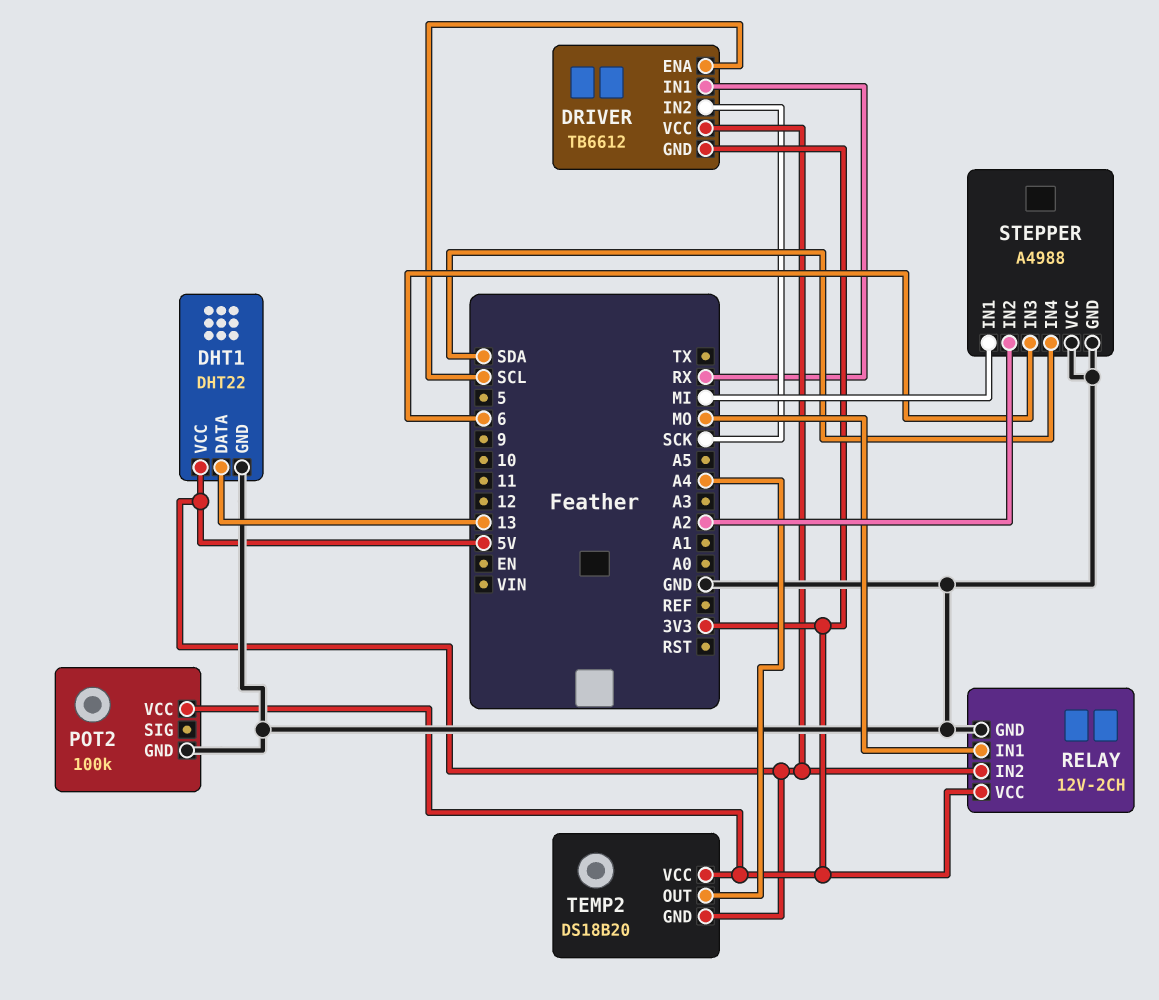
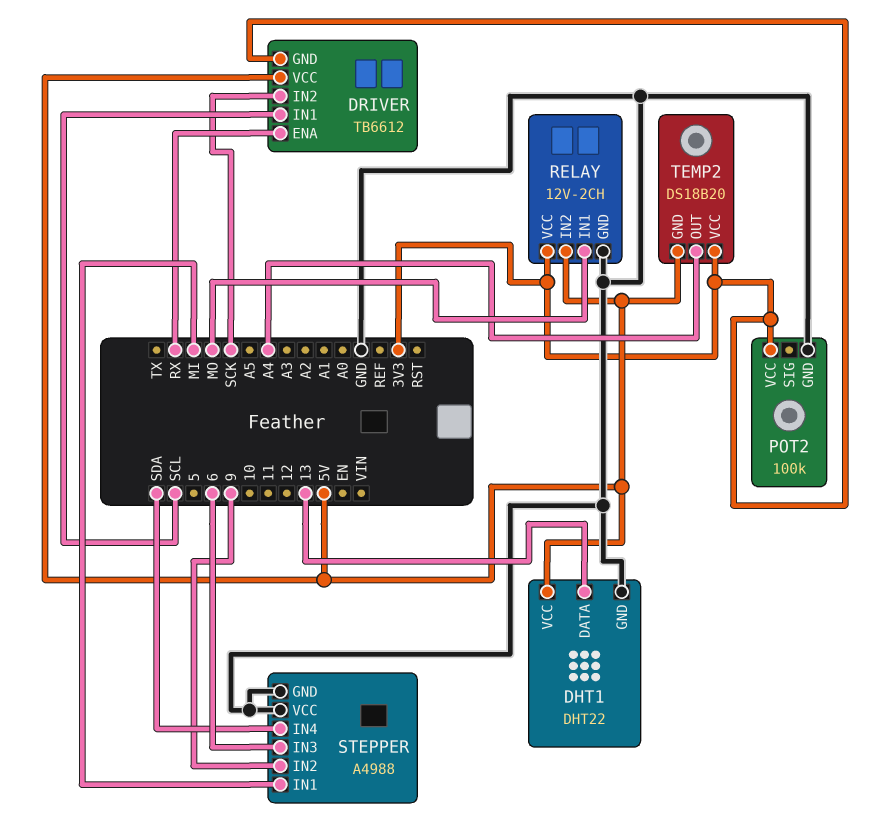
DRIVER pin ENA: SCL -> RX
DRIVER pin IN1: RX -> SCL
STEPPER pin IN2: A2 -> 9

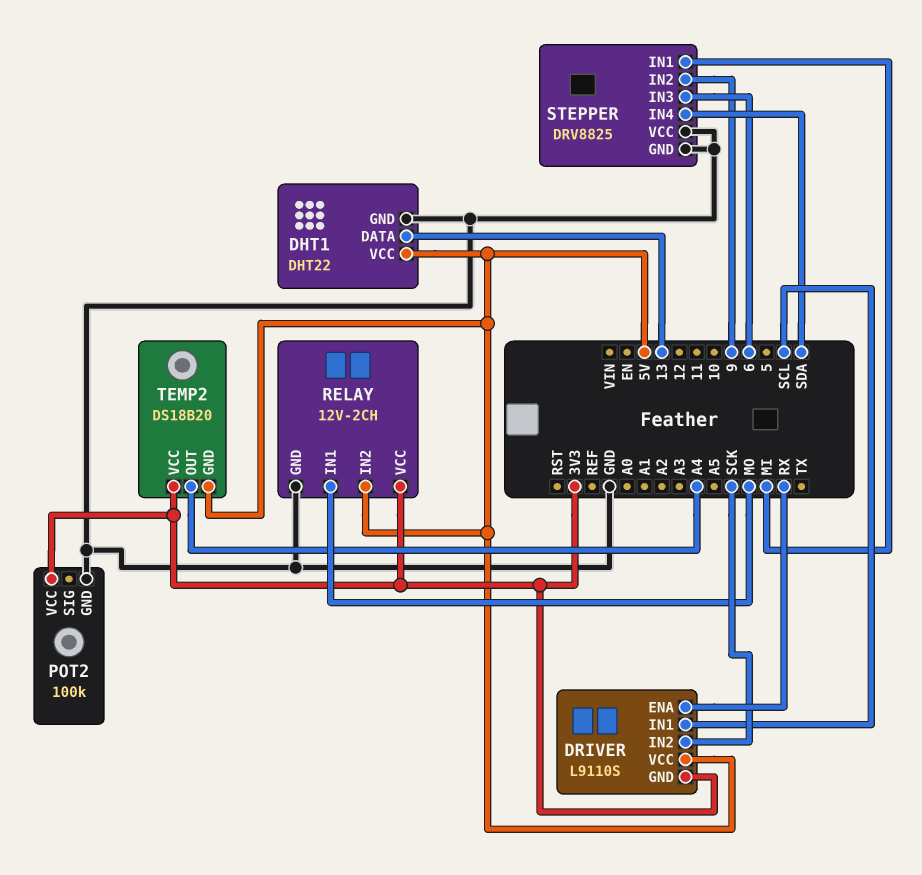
DRIVER: TB6612 -> L9110S
STEPPER: A4988 -> DRV8825

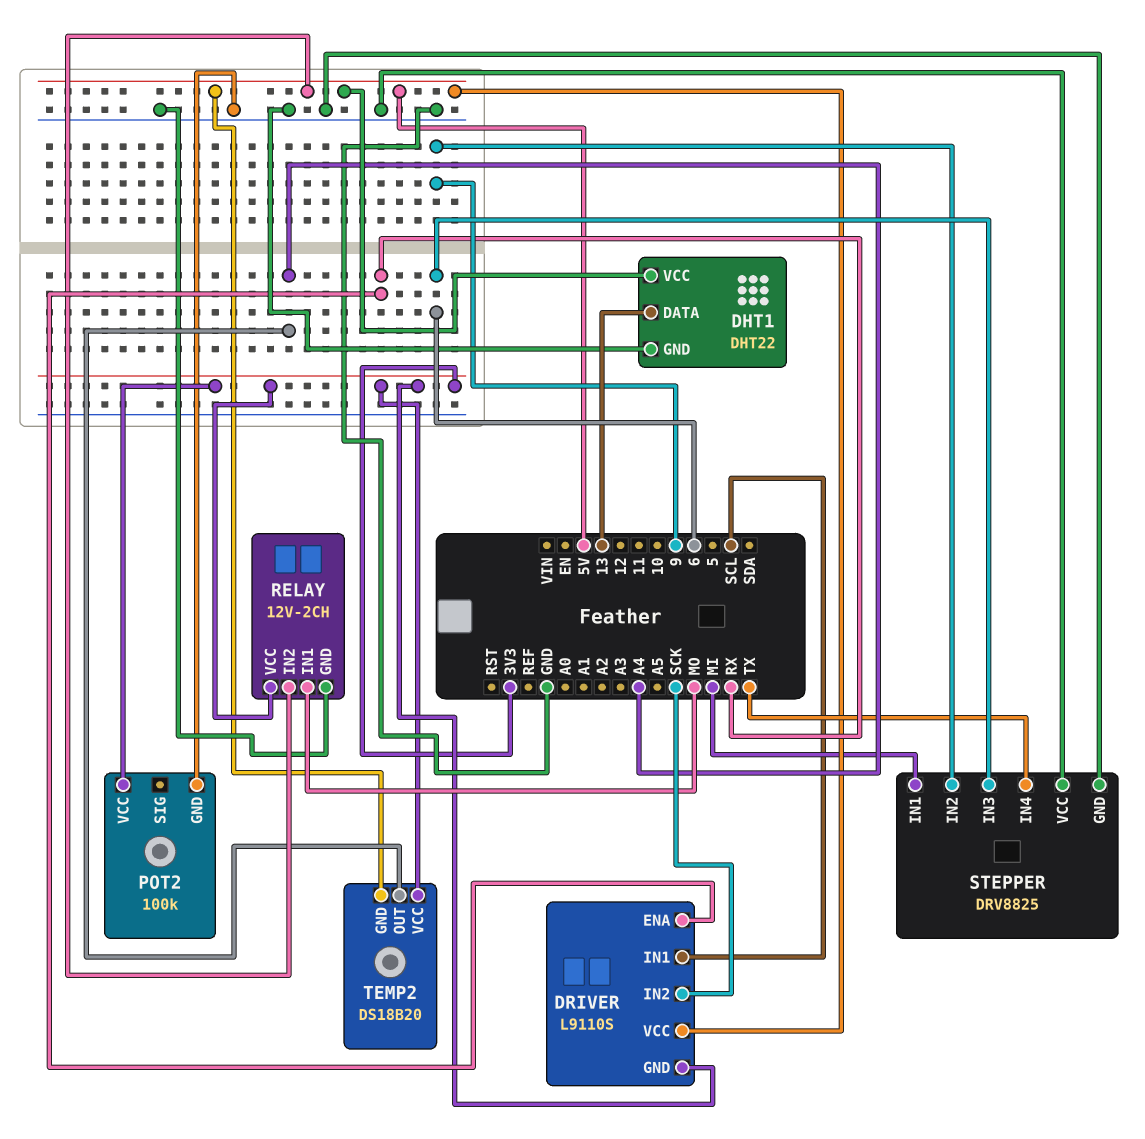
STEPPER pin IN4: SDA -> TX

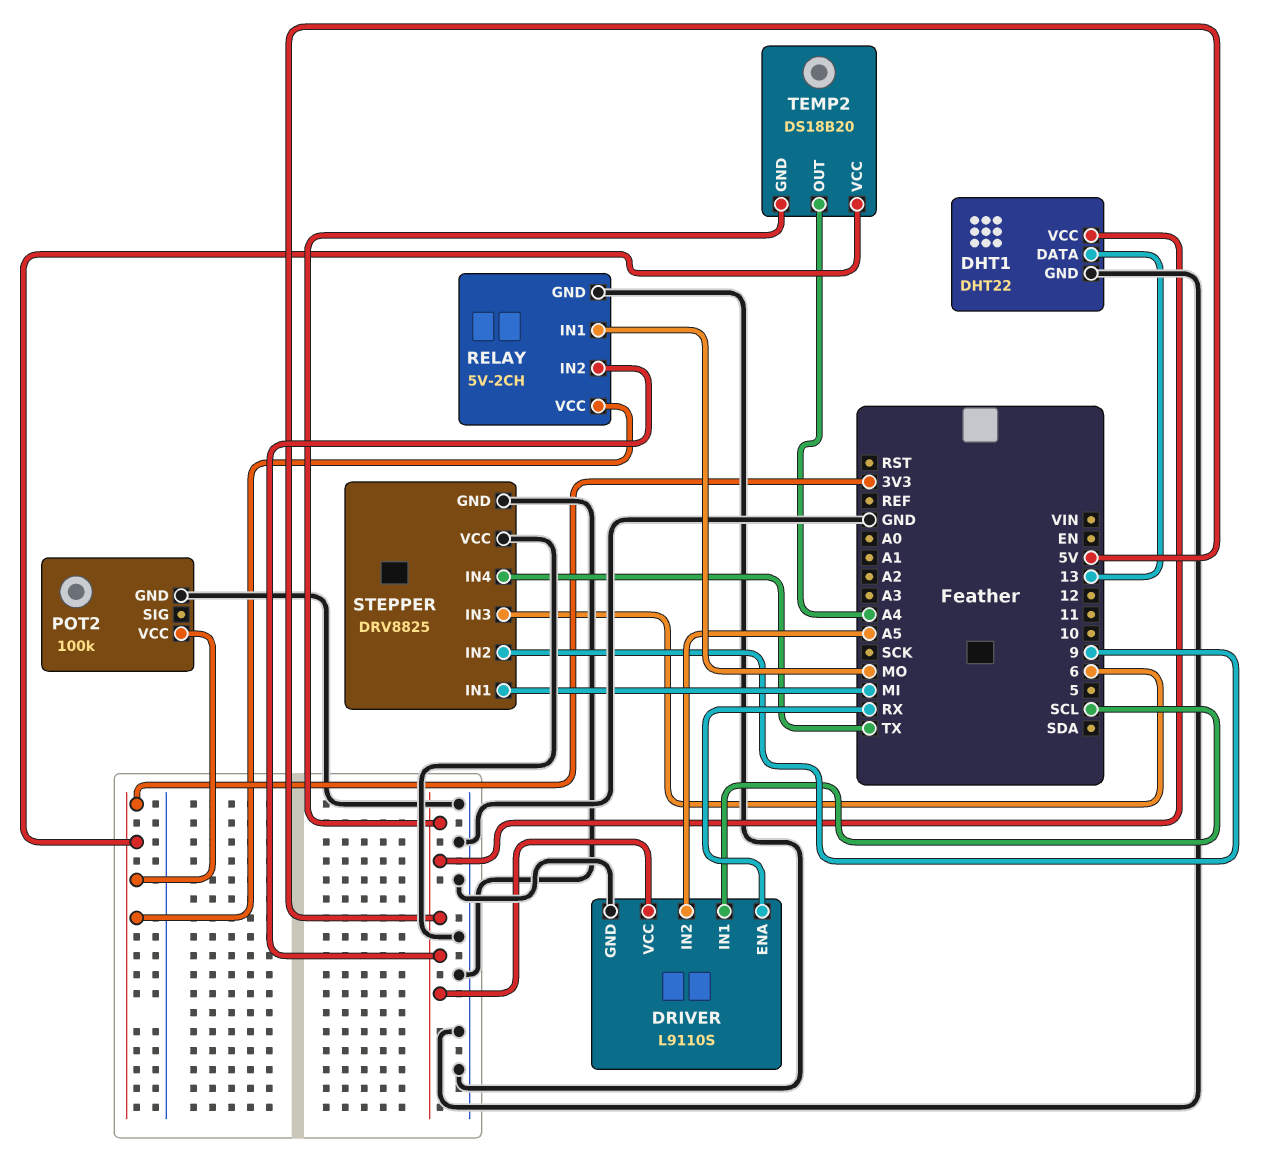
DRIVER pin GND: 3V3 -> GND
DRIVER pin IN2: SCK -> A5
RELAY: 12V-2CH -> 5V-2CH

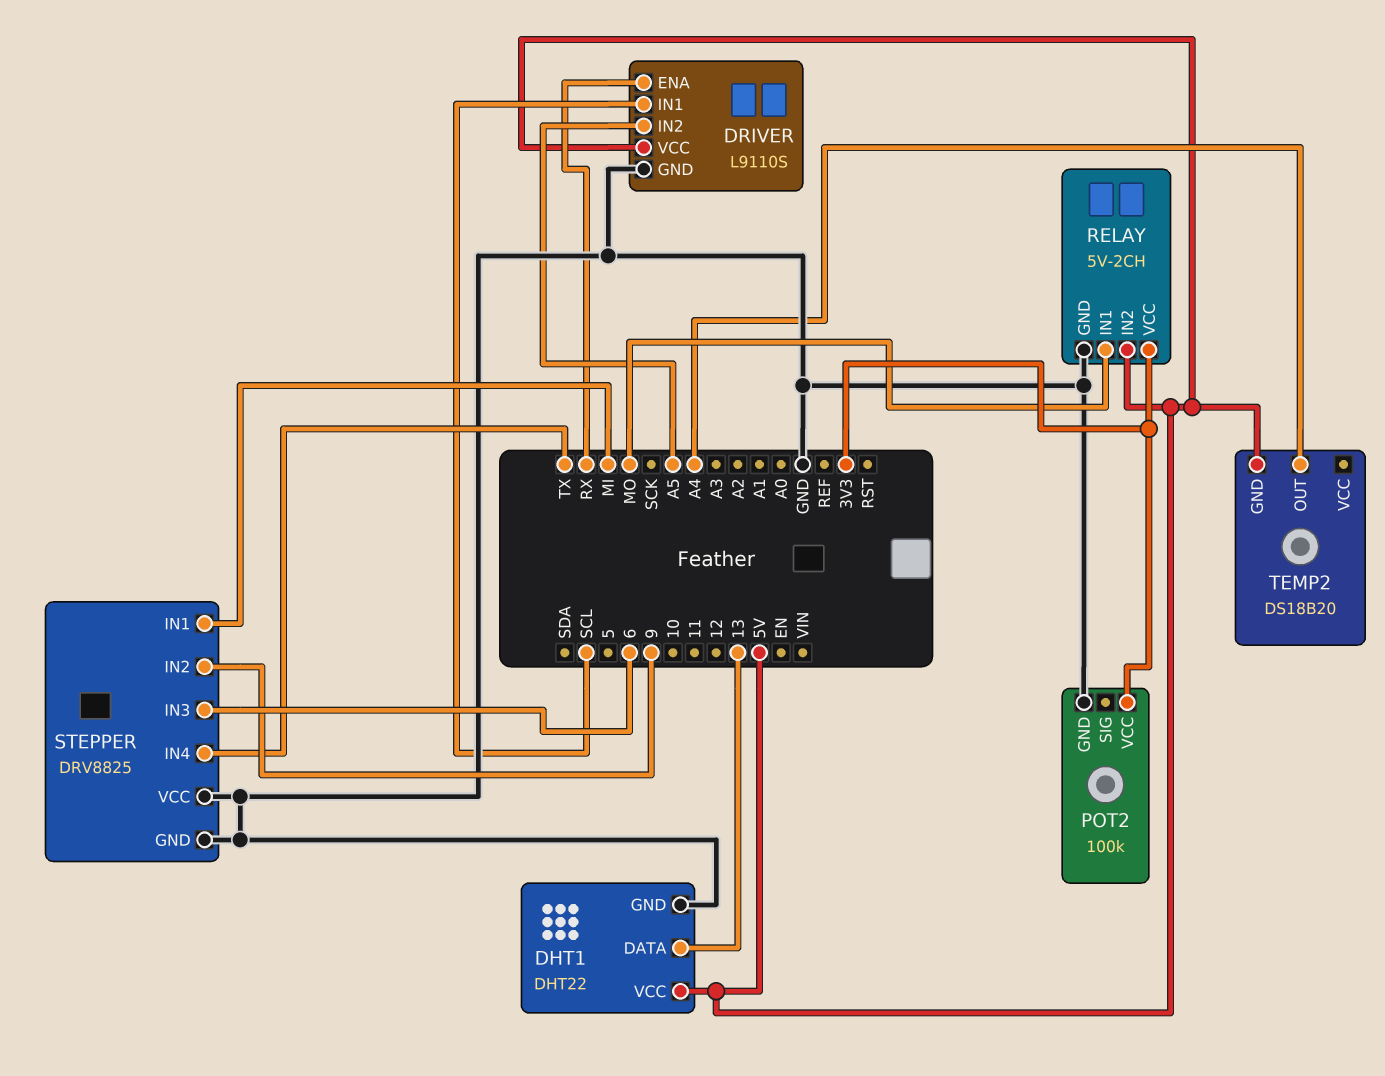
TEMP2 pin VCC: 3V3 -> none

